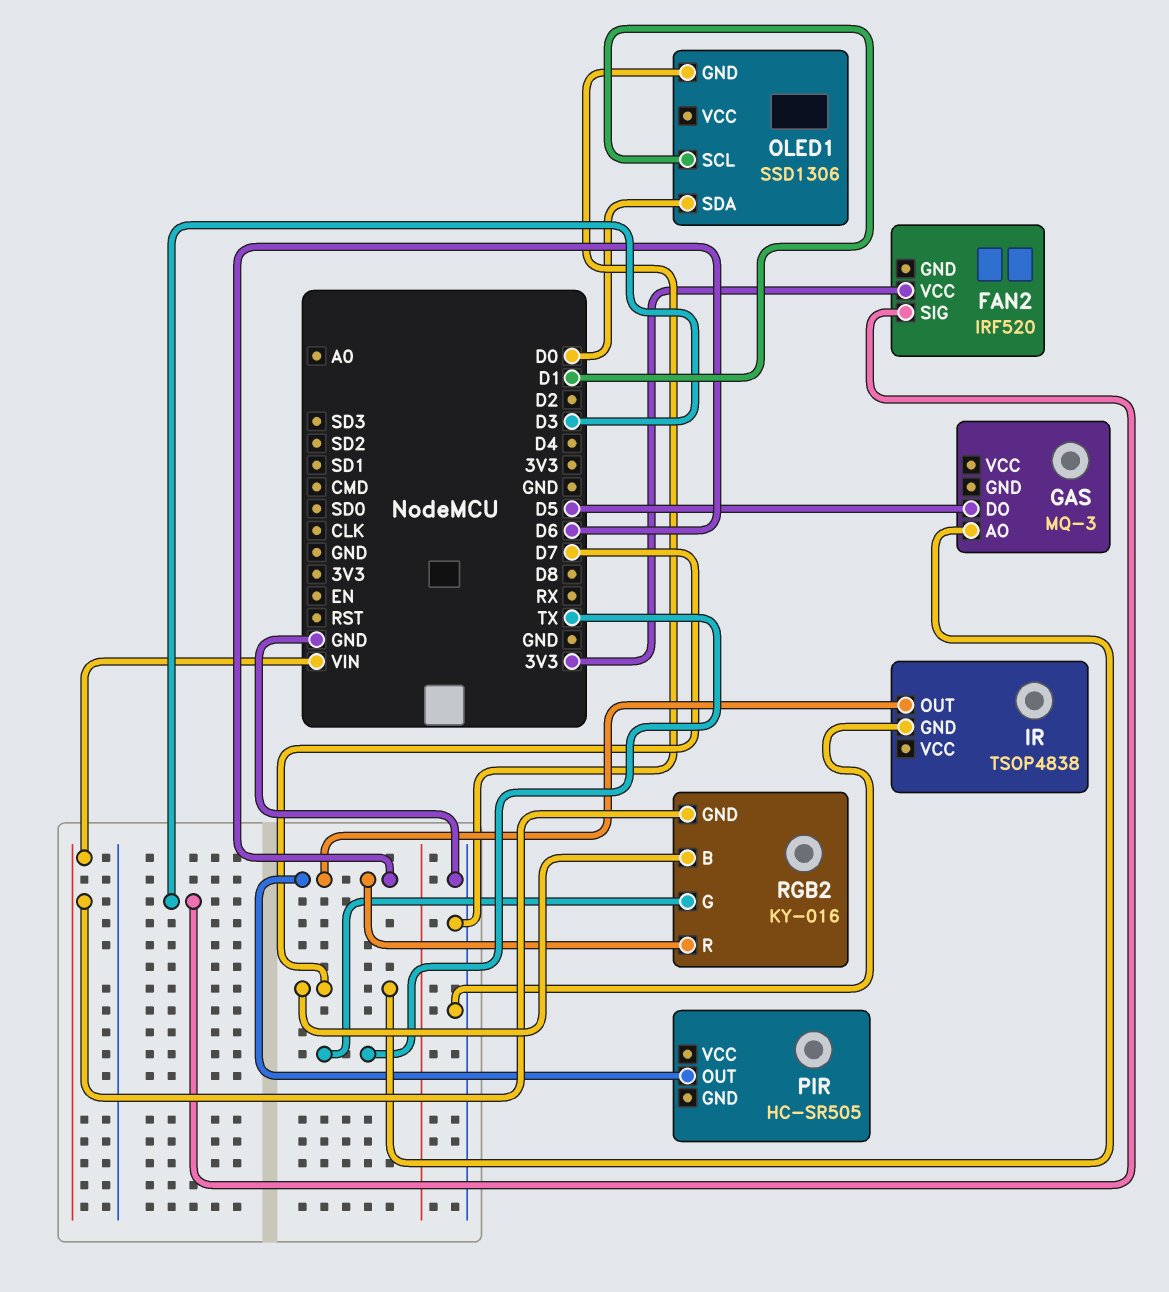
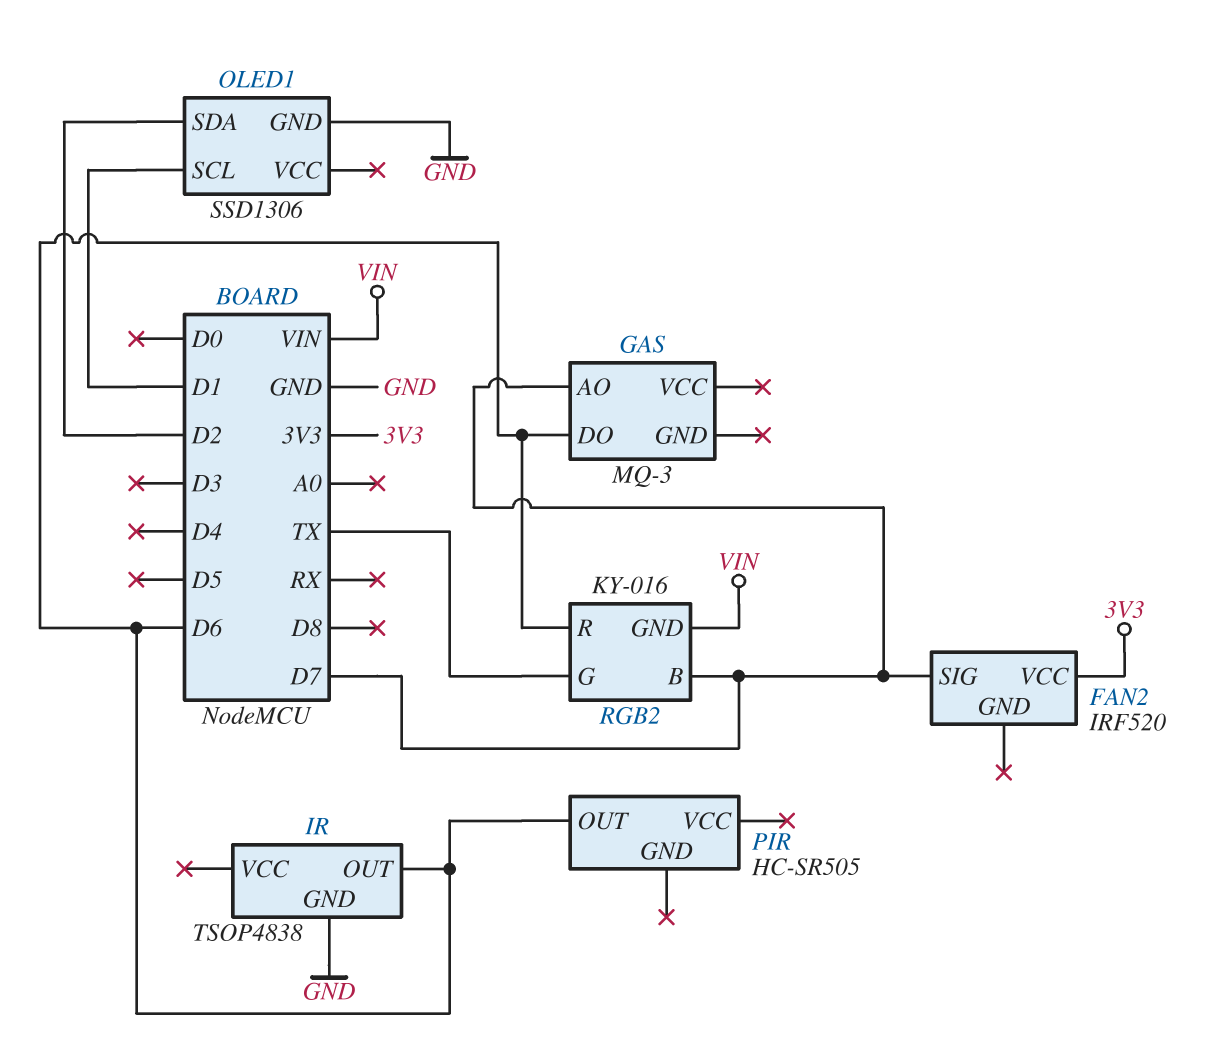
FAN2 pin SIG: D3 -> D7
GAS pin DO: D5 -> D6
OLED1 pin SDA: D0 -> D2

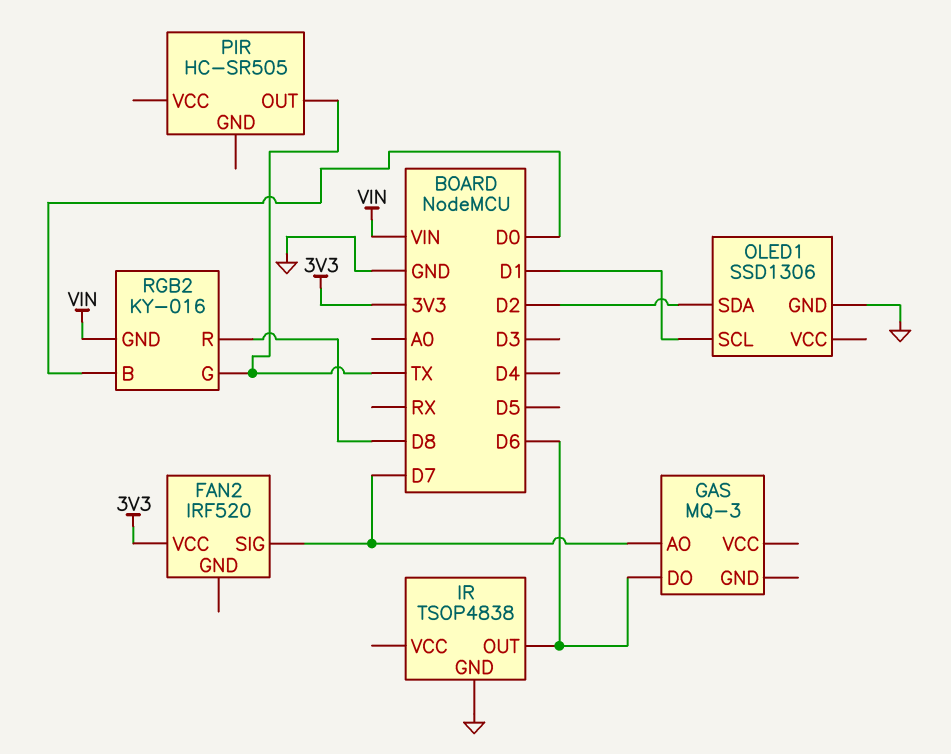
PIR pin OUT: D6 -> TX
RGB2 pin B: D7 -> D0
RGB2 pin R: D6 -> D8

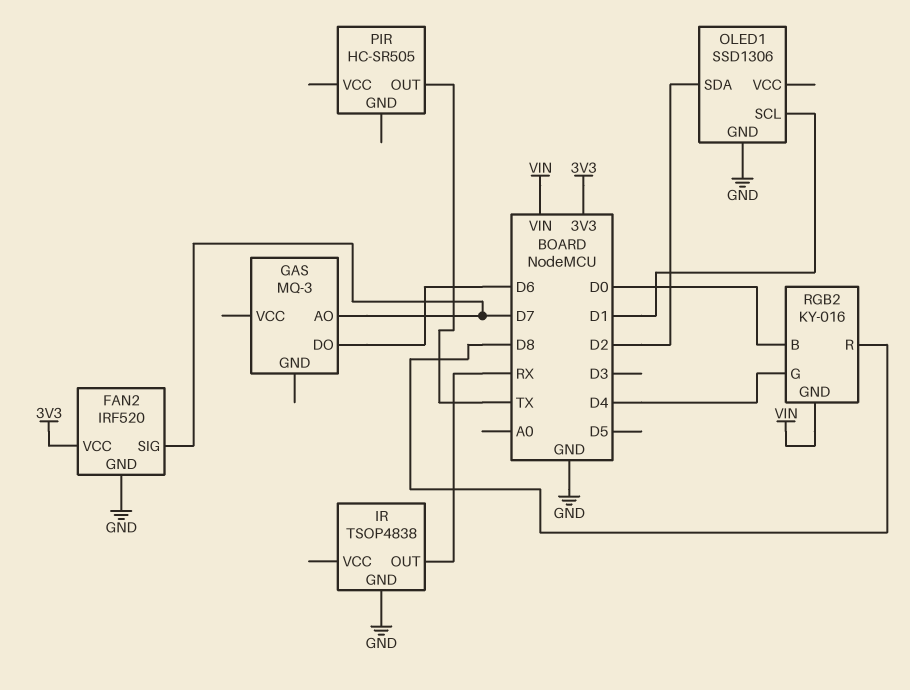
FAN2 pin GND: none -> GND
IR pin OUT: D6 -> RX
RGB2 pin G: TX -> D4

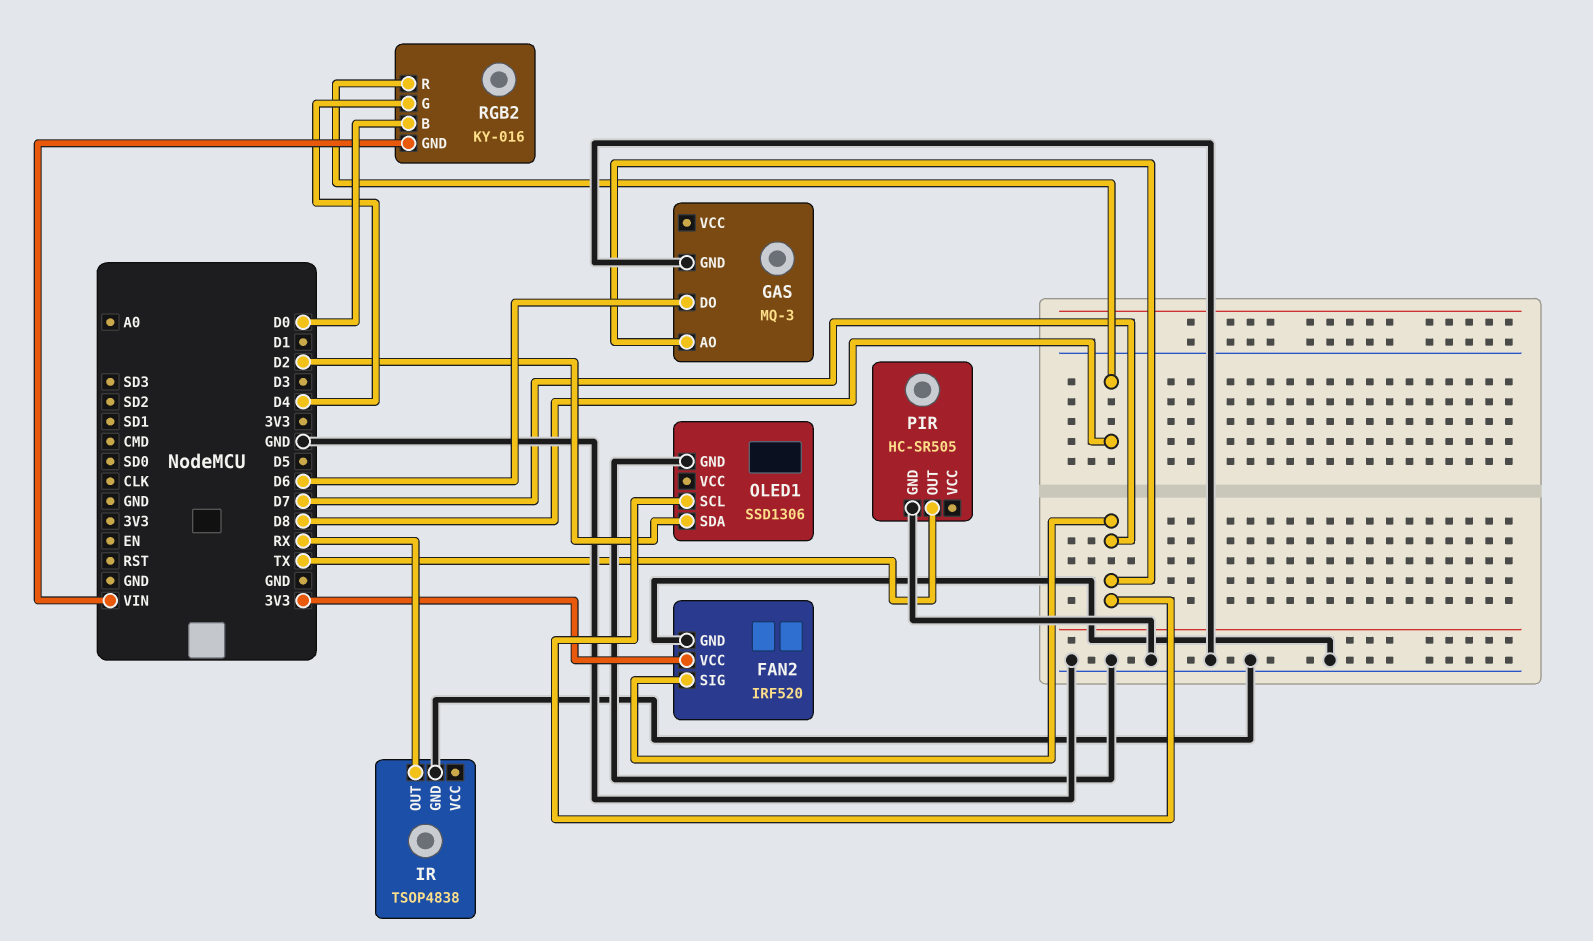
GAS pin GND: none -> GND
OLED1 pin SCL: D1 -> D7
PIR pin GND: none -> GND

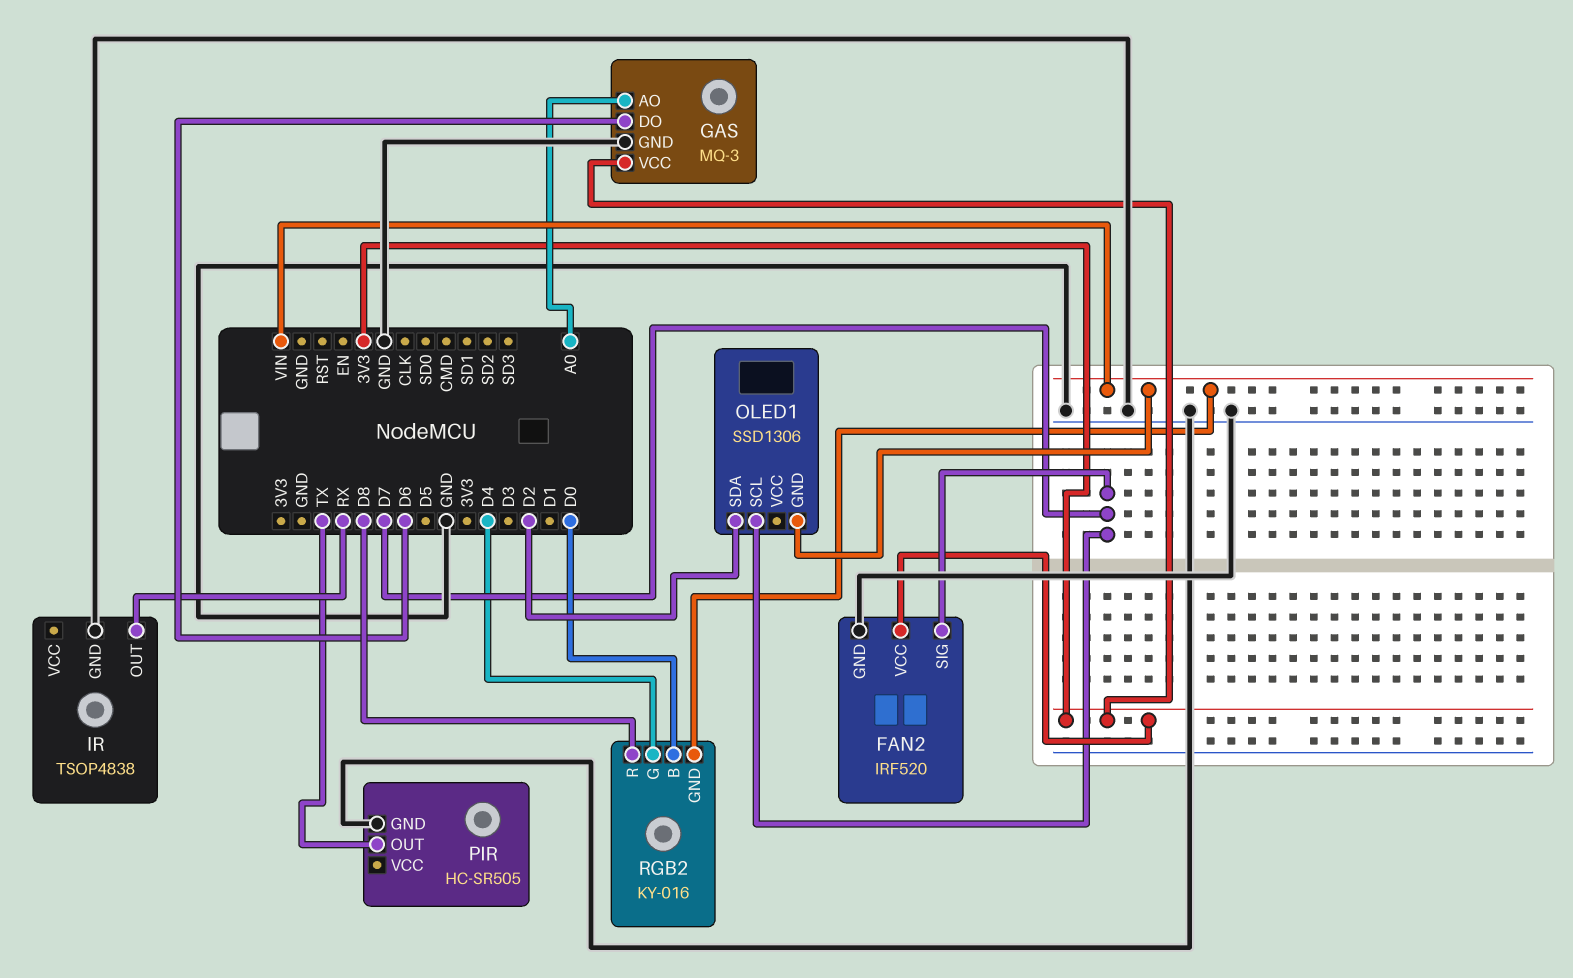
GAS pin AO: D7 -> A0
GAS pin VCC: none -> 3V3
OLED1 pin GND: GND -> VIN

